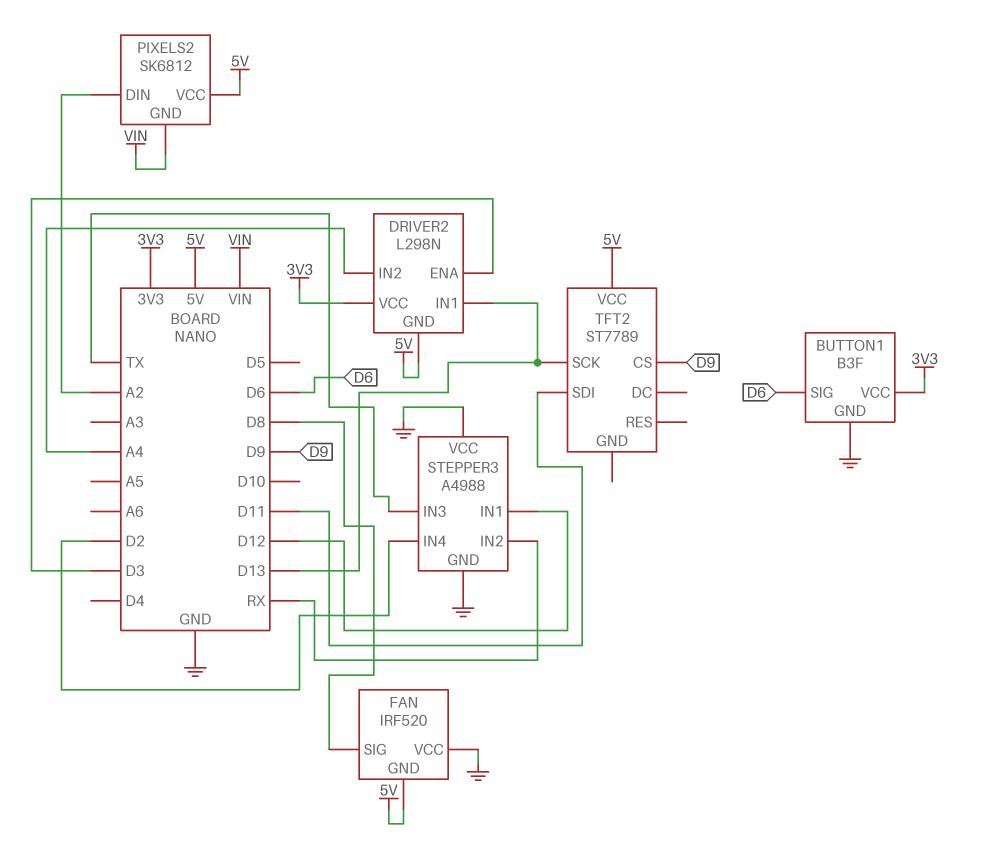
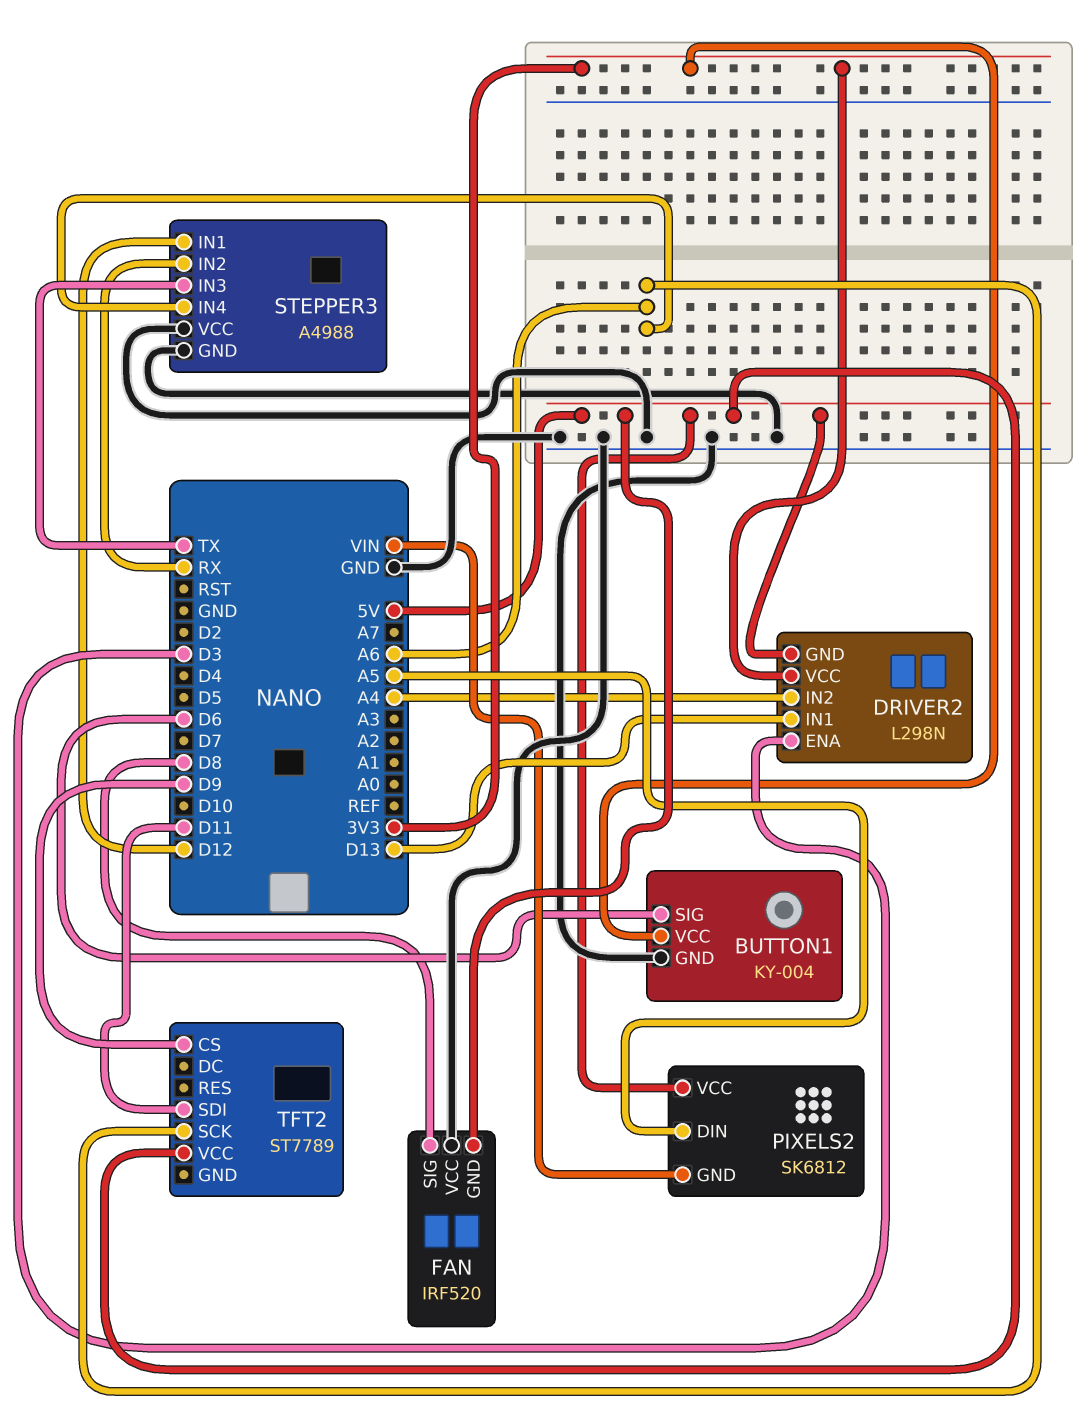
BUTTON1: B3F -> KY-004
PIXELS2 pin DIN: A2 -> A5
STEPPER3 pin IN4: D2 -> A6
TFT2 pin SCK: D13 -> A6

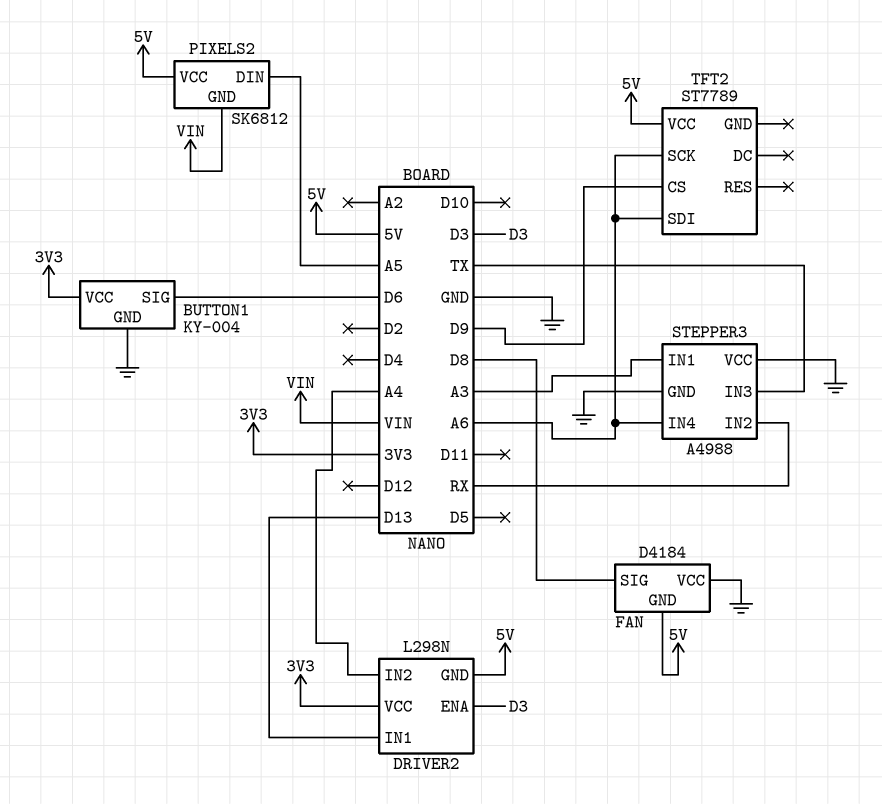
FAN: IRF520 -> D4184
STEPPER3 pin IN1: D12 -> A3
TFT2 pin SDI: D11 -> A6

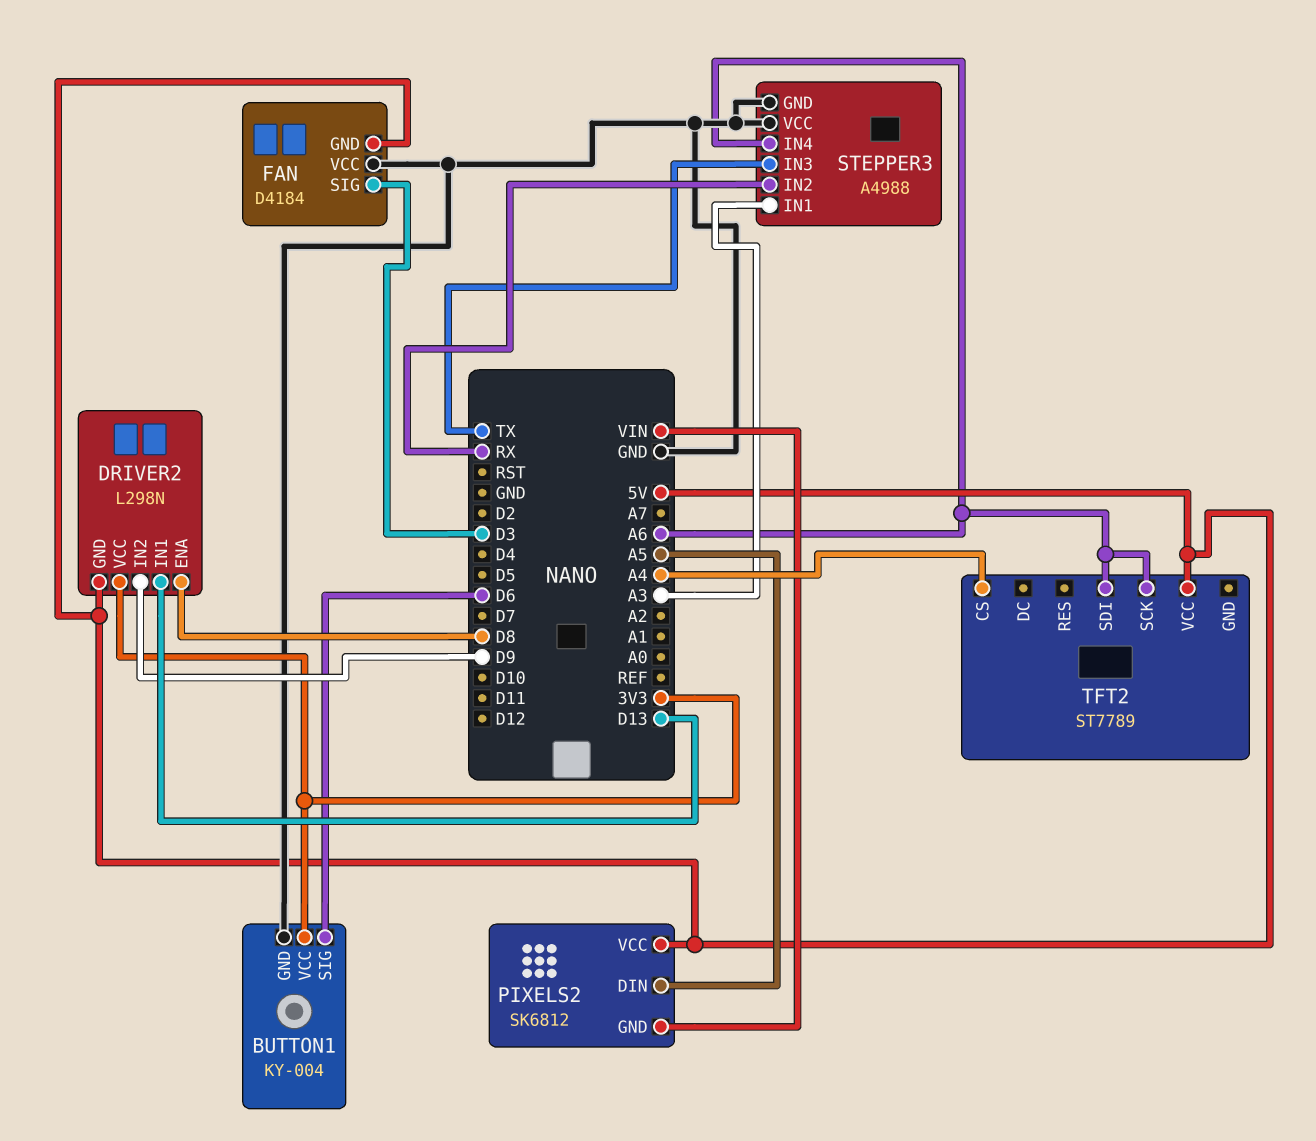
DRIVER2 pin ENA: D3 -> D8
DRIVER2 pin IN2: A4 -> D9
FAN pin SIG: D8 -> D3
TFT2 pin CS: D9 -> A4

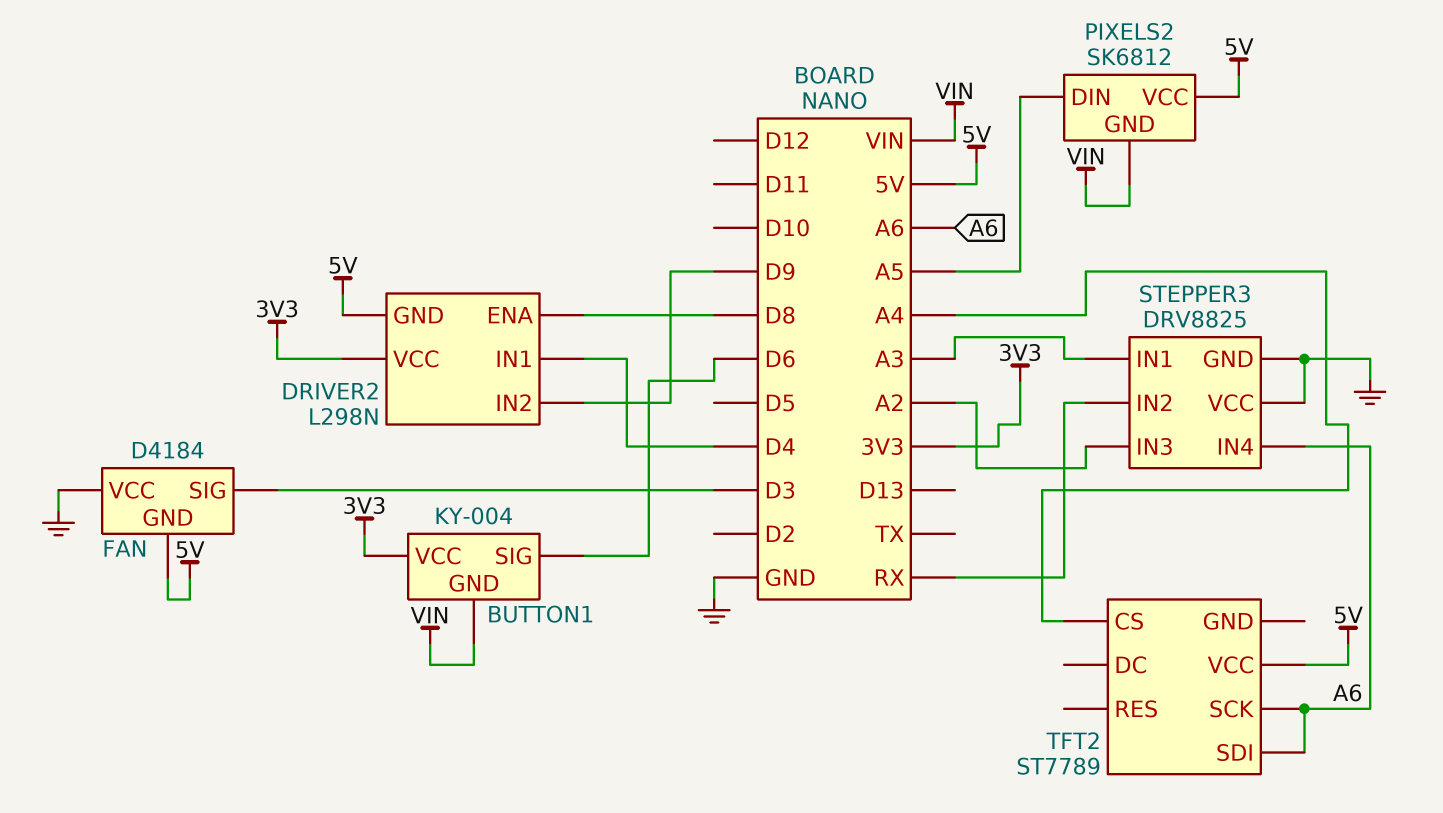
BUTTON1 pin GND: GND -> VIN
DRIVER2 pin IN1: D13 -> D4
STEPPER3: A4988 -> DRV8825
STEPPER3 pin IN3: TX -> A2

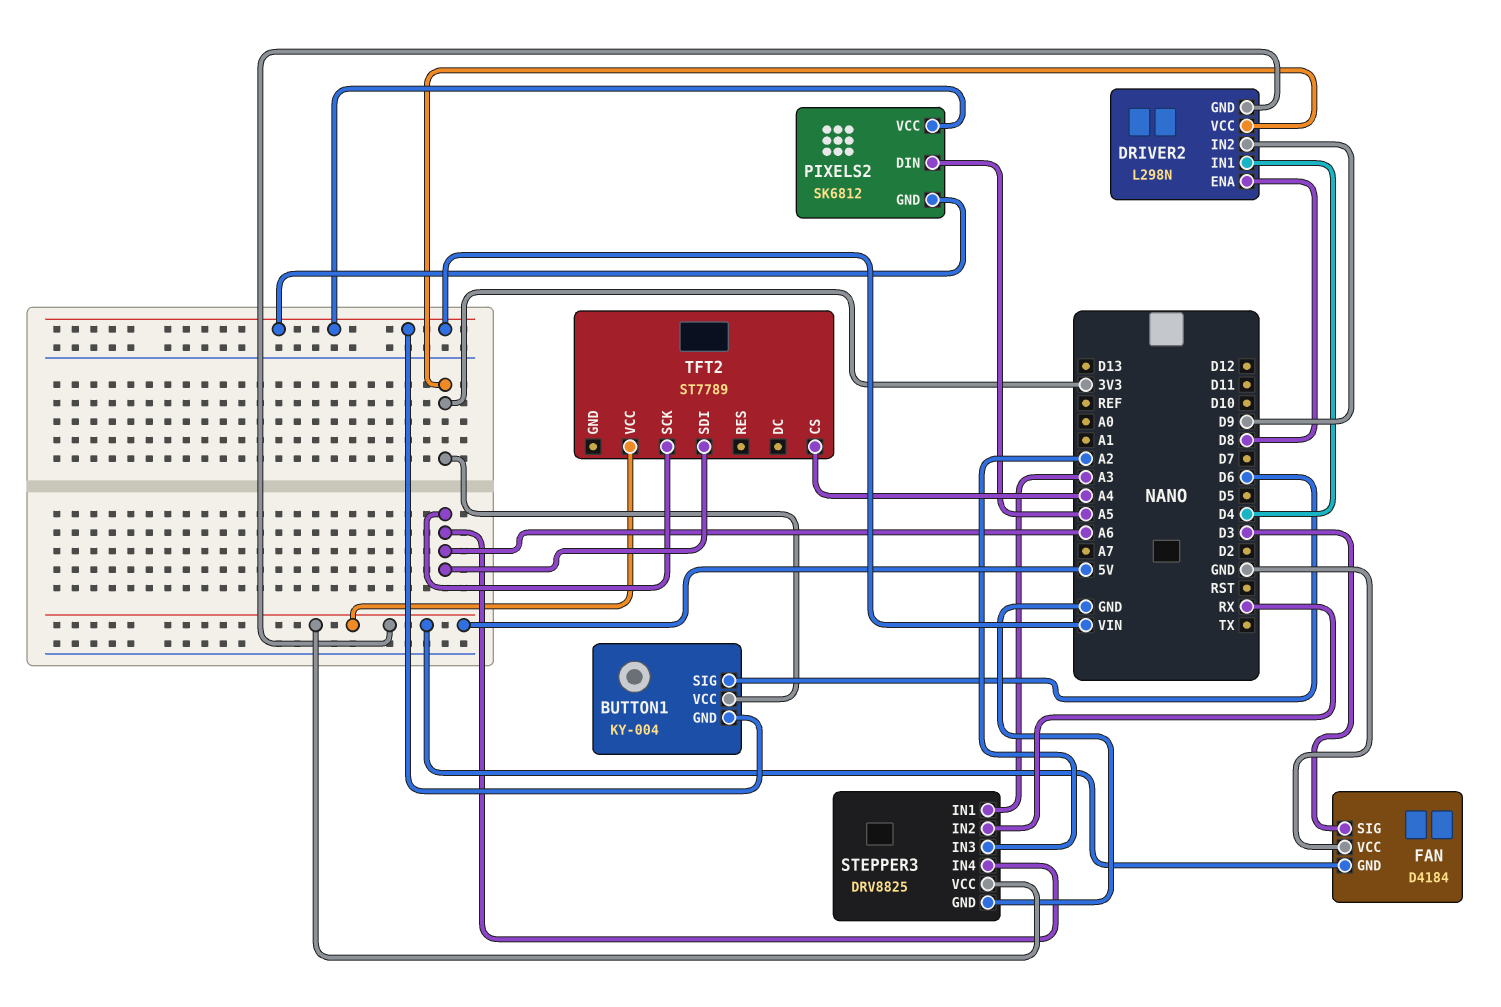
PIXELS2 pin VCC: 5V -> VIN
STEPPER3 pin VCC: GND -> 5V

